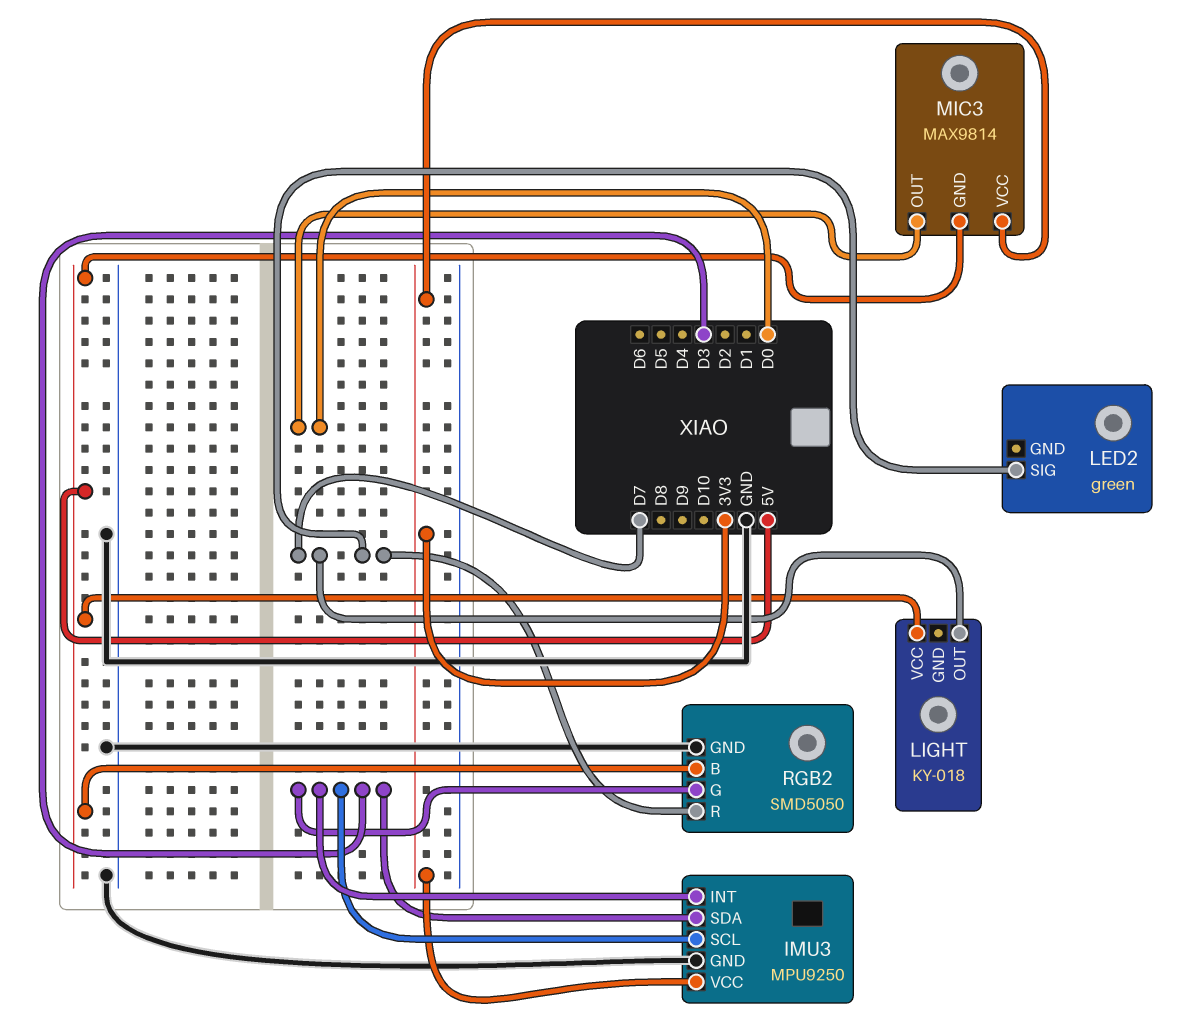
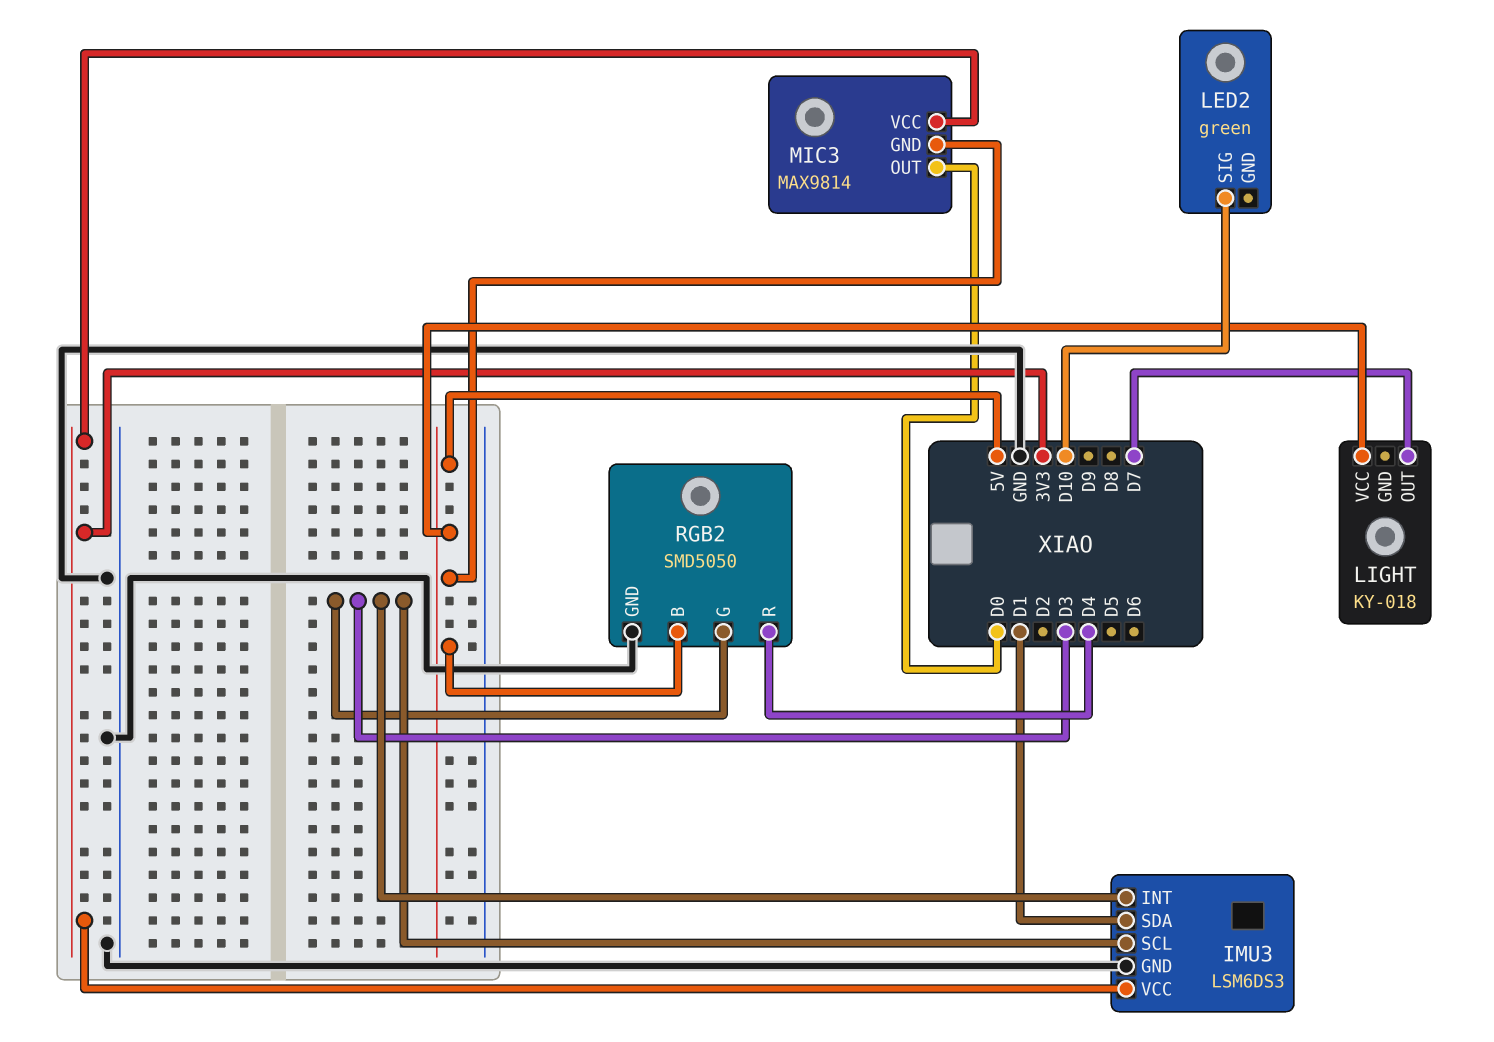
IMU3: MPU9250 -> LSM6DS3
IMU3 pin SDA: D3 -> D1
LED2 pin SIG: D7 -> D10
RGB2 pin R: D7 -> D4

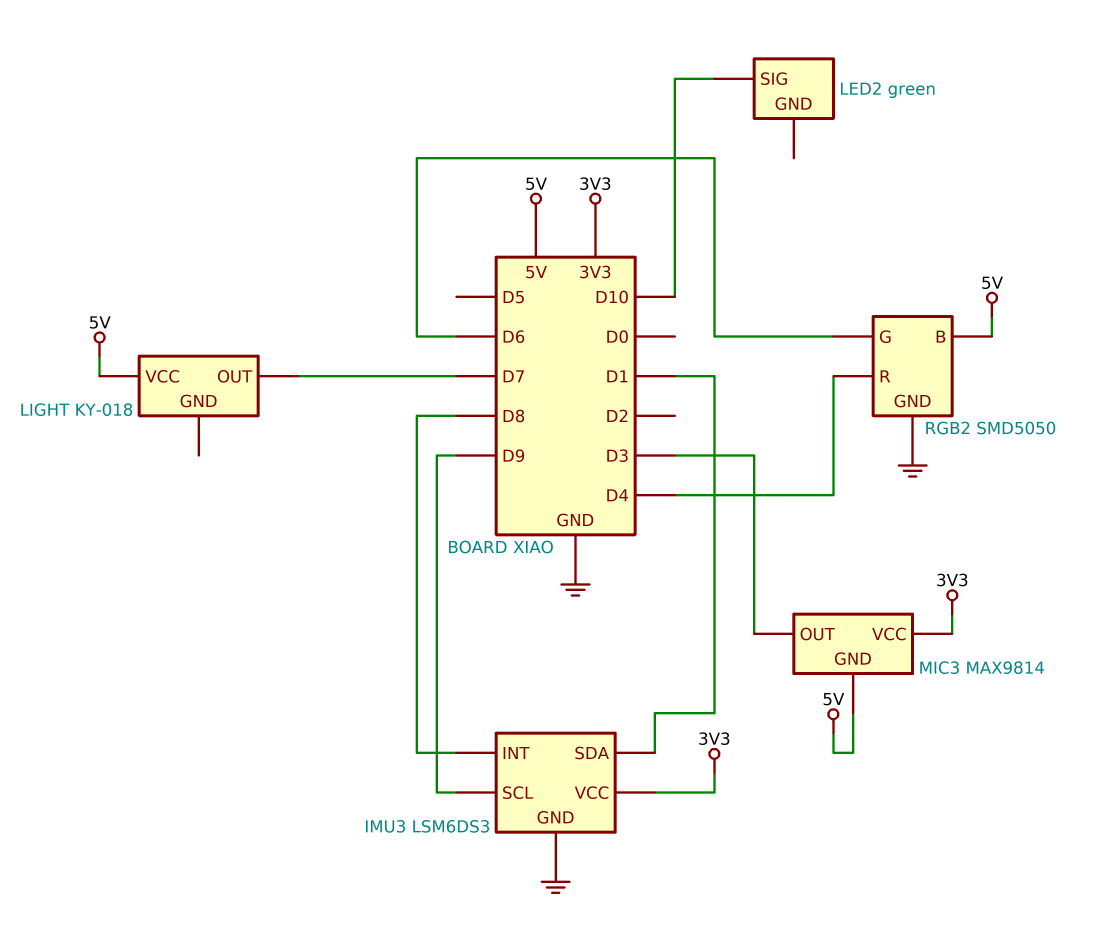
IMU3 pin INT: D3 -> D8
IMU3 pin SCL: D3 -> D9
MIC3 pin OUT: D0 -> D3
RGB2 pin G: D3 -> D6

